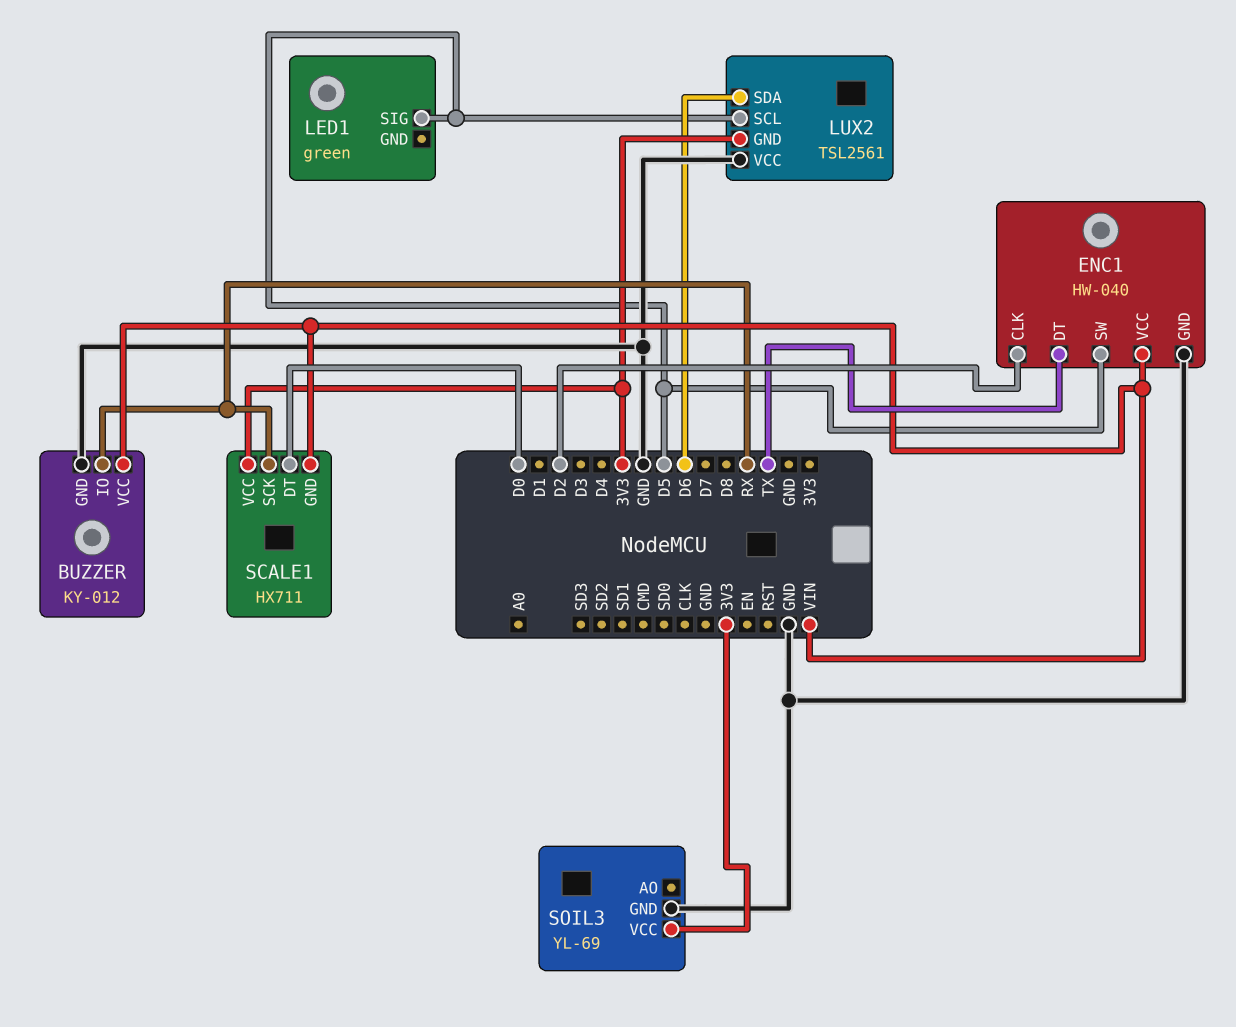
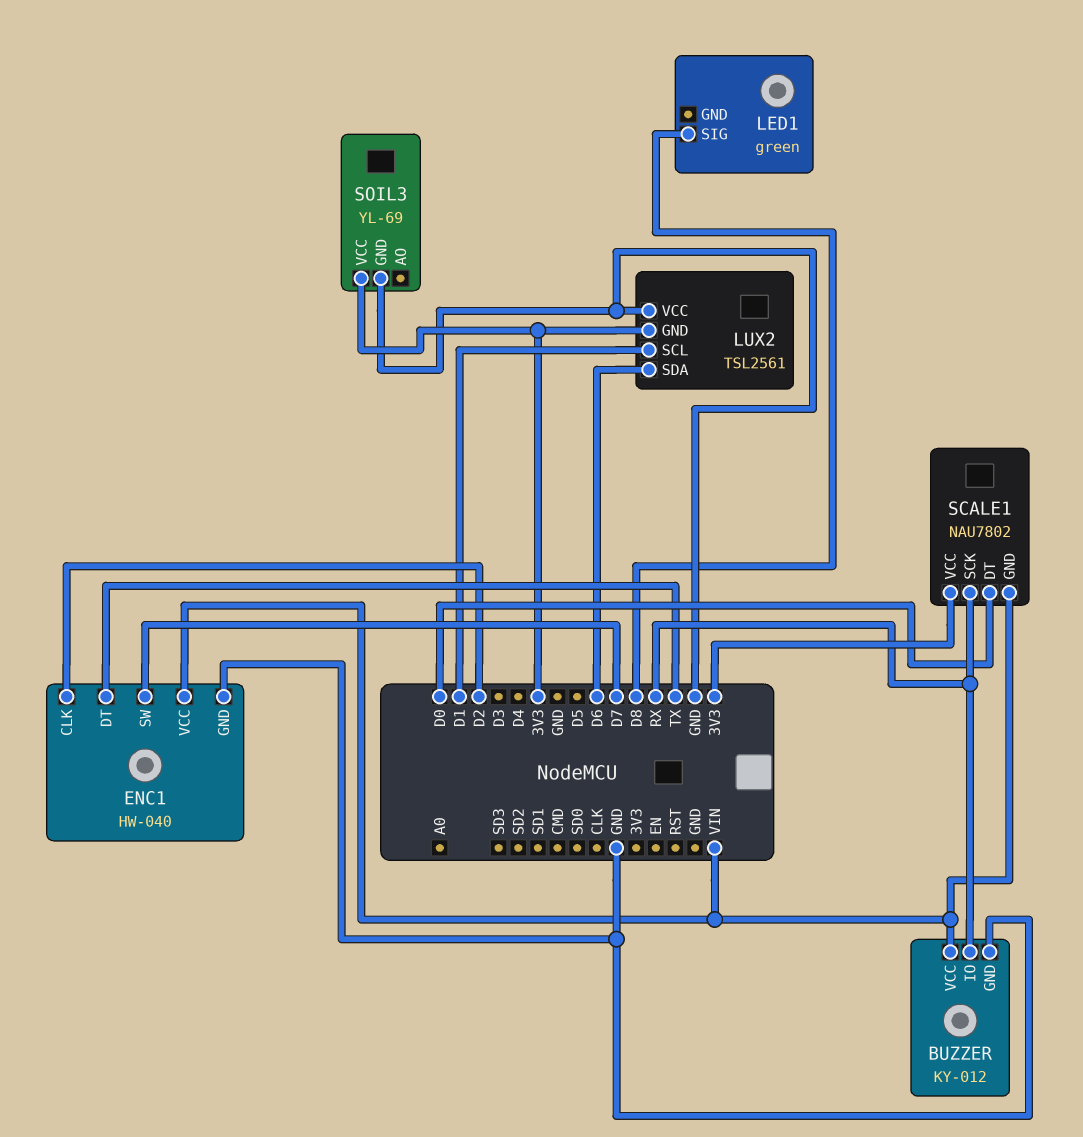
ENC1 pin SW: D5 -> D7
LED1 pin SIG: D5 -> D8
LUX2 pin SCL: D5 -> D1
SCALE1: HX711 -> NAU7802

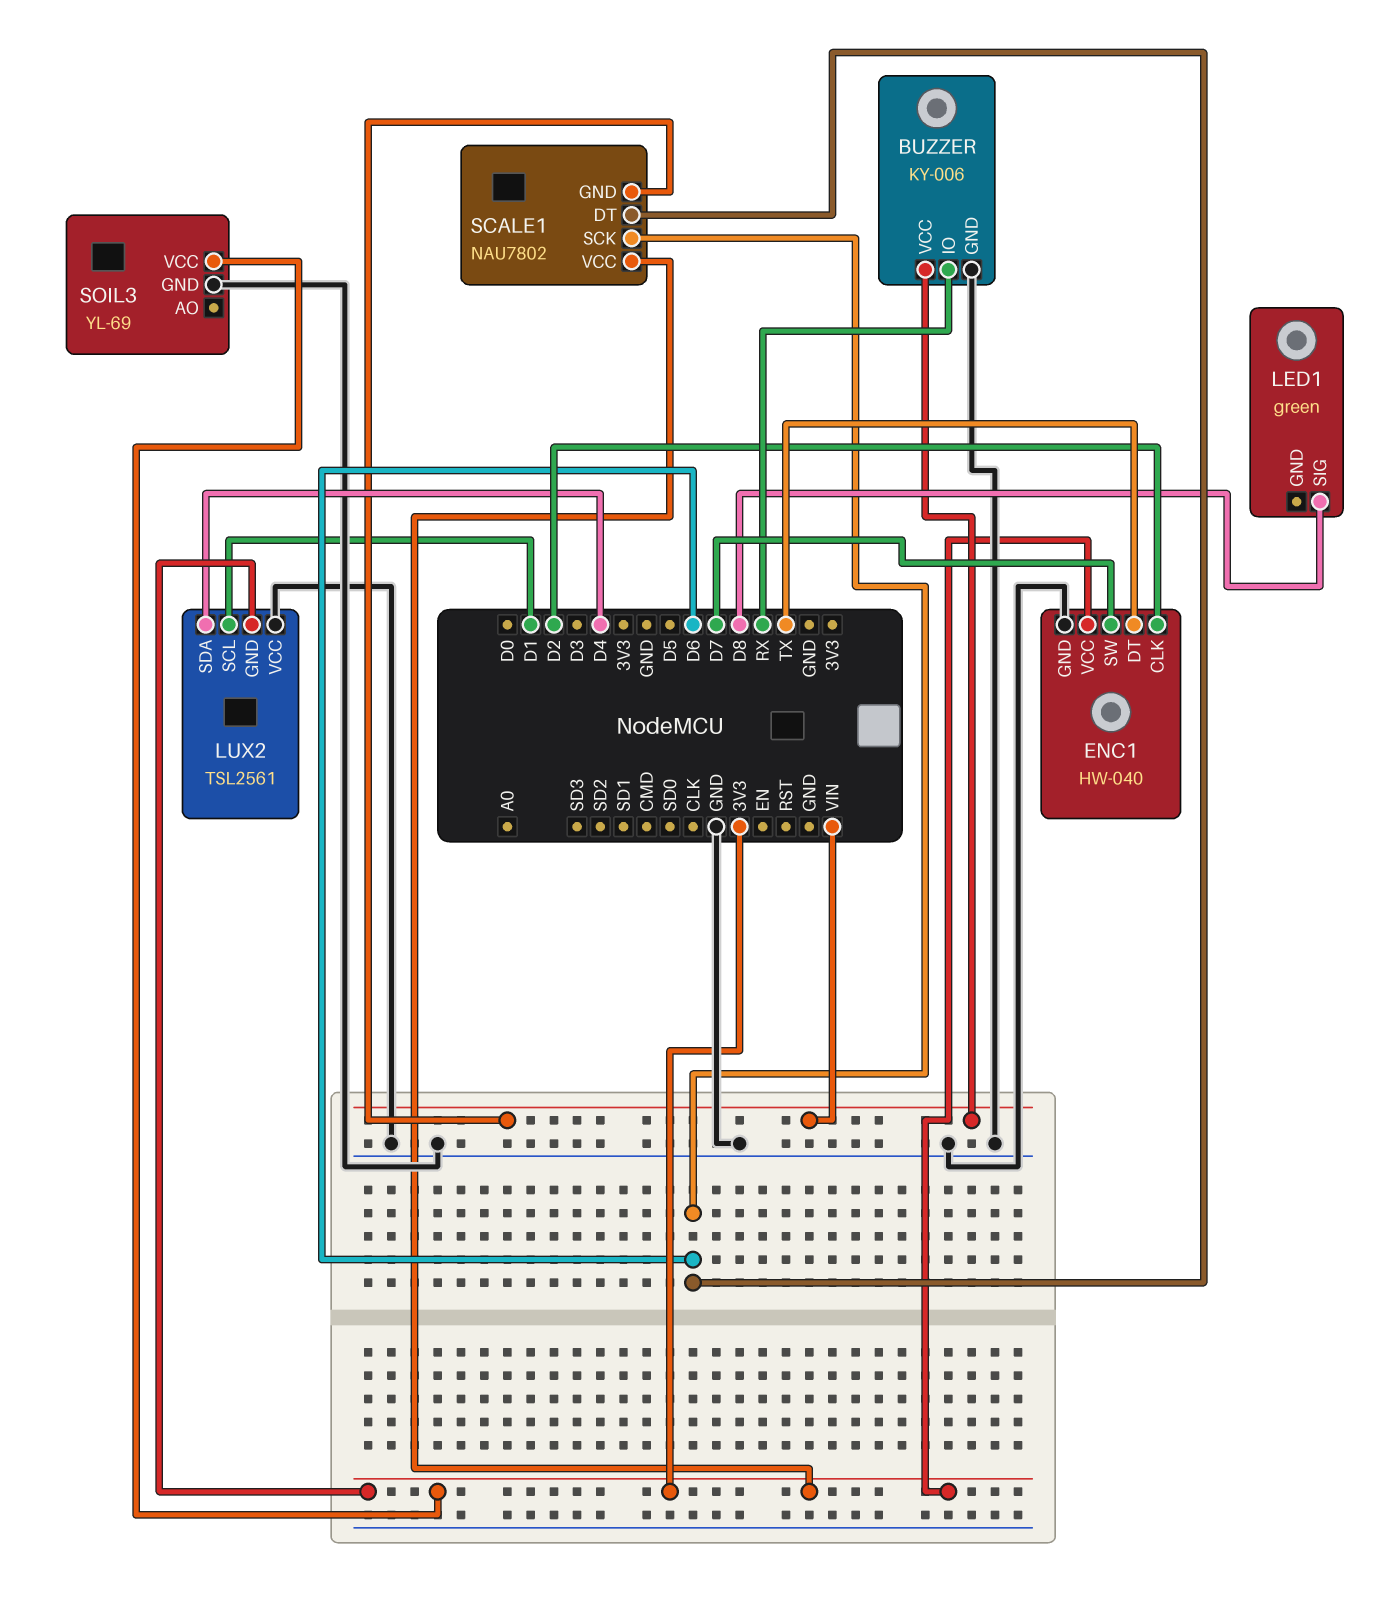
BUZZER: KY-012 -> KY-006
ENC1 pin VCC: VIN -> 3V3
LUX2 pin SDA: D6 -> D4
SCALE1 pin DT: D0 -> D6
SCALE1 pin SCK: RX -> D6

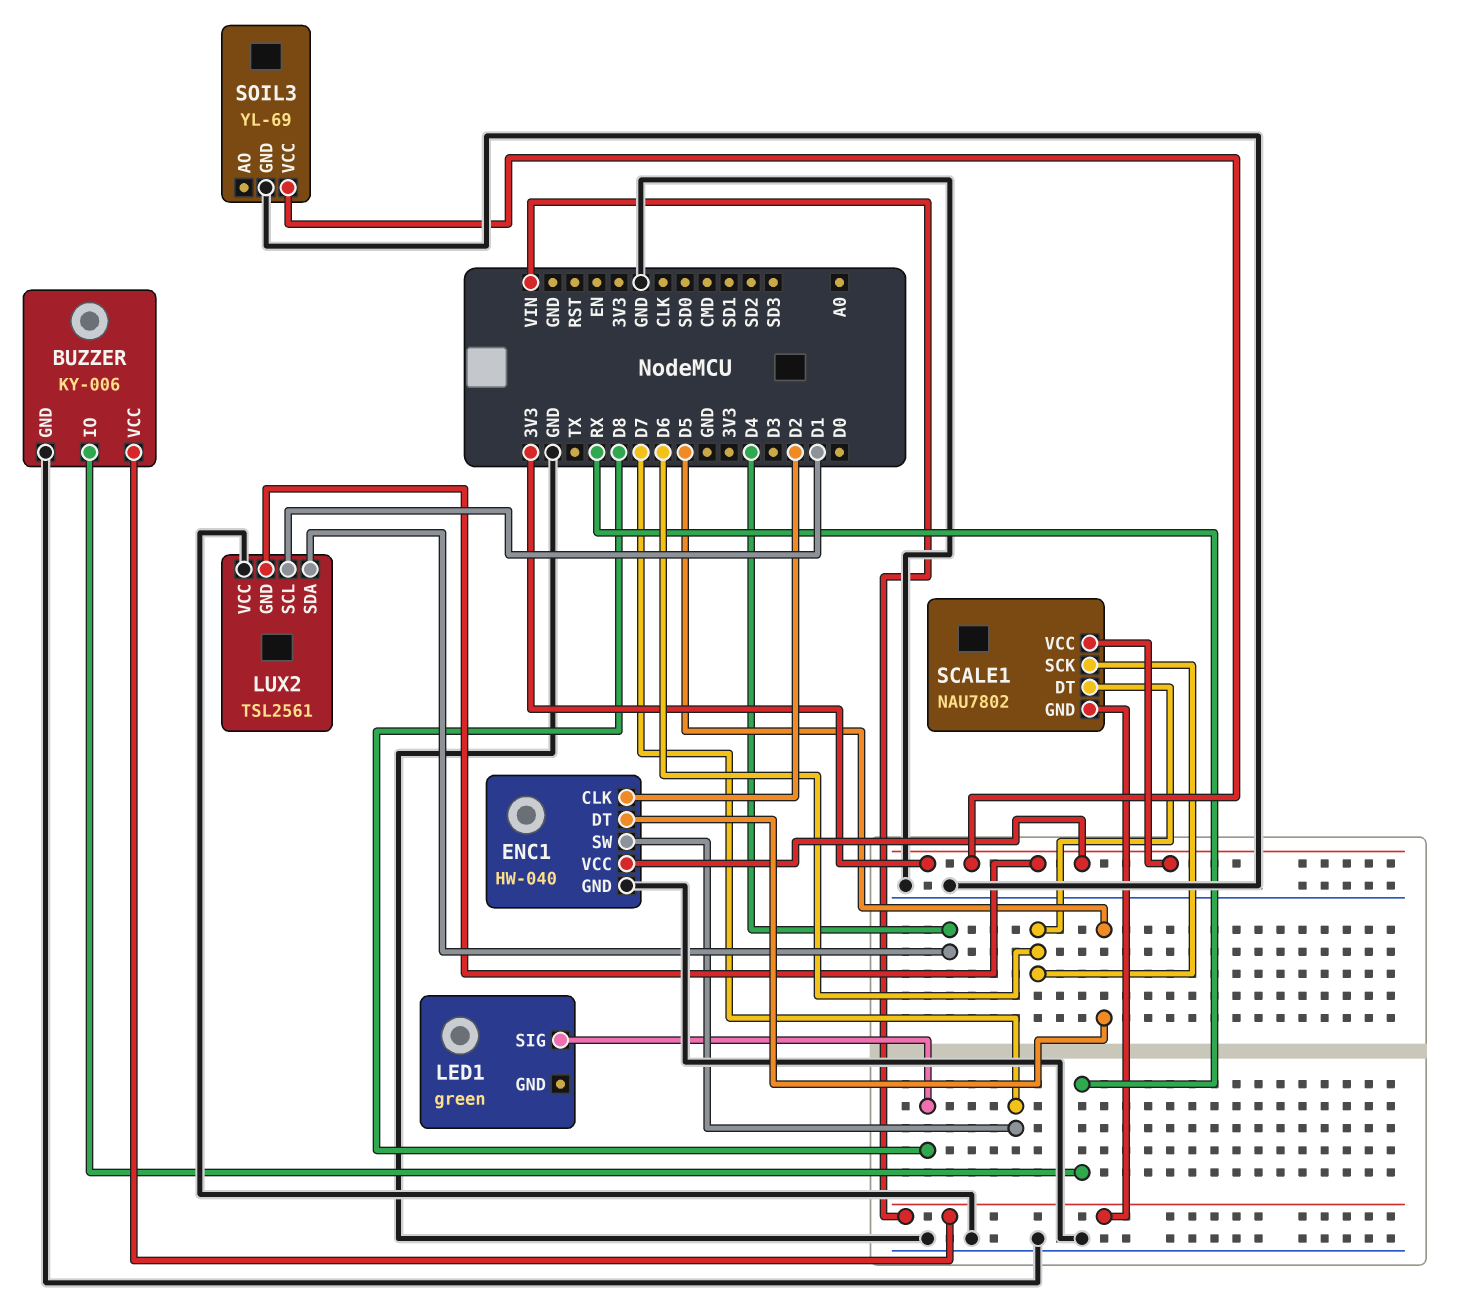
ENC1 pin DT: TX -> D5

